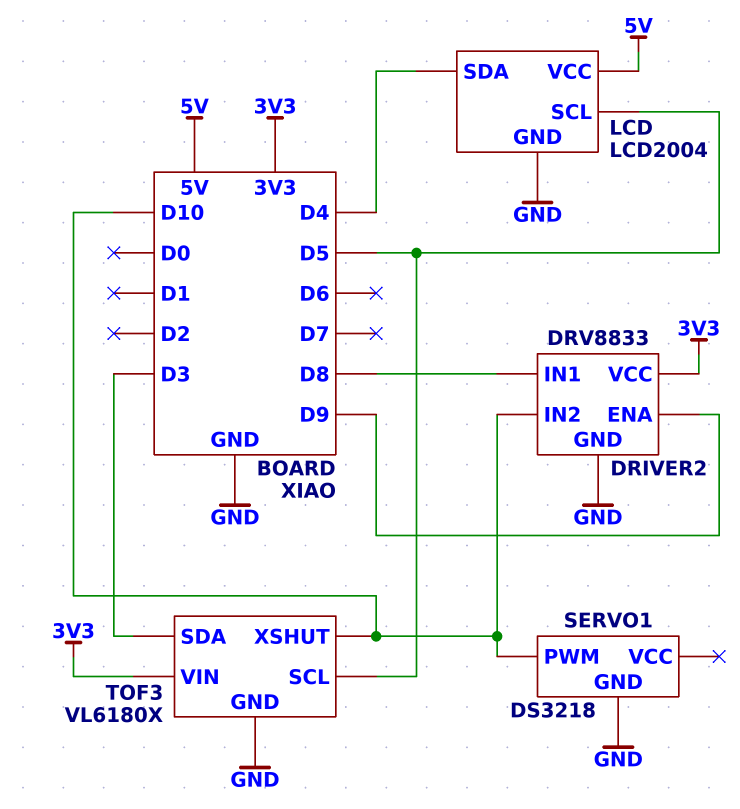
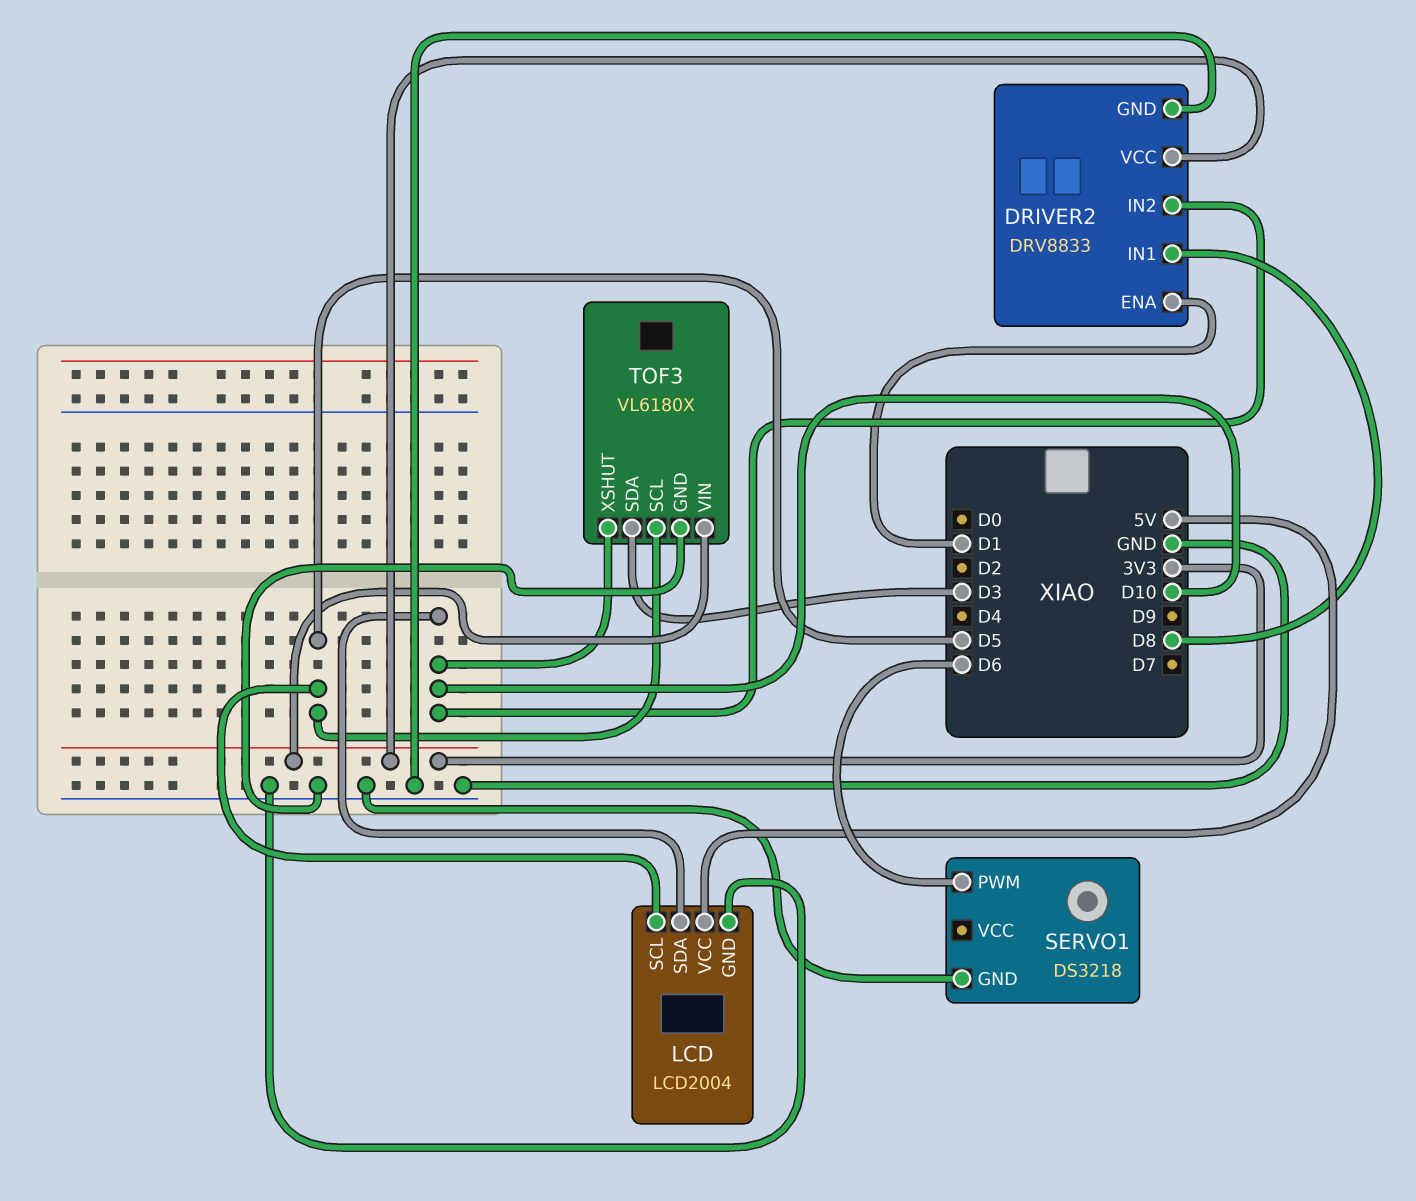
DRIVER2 pin ENA: D9 -> D1
LCD pin SDA: D4 -> D10
SERVO1 pin PWM: D10 -> D6

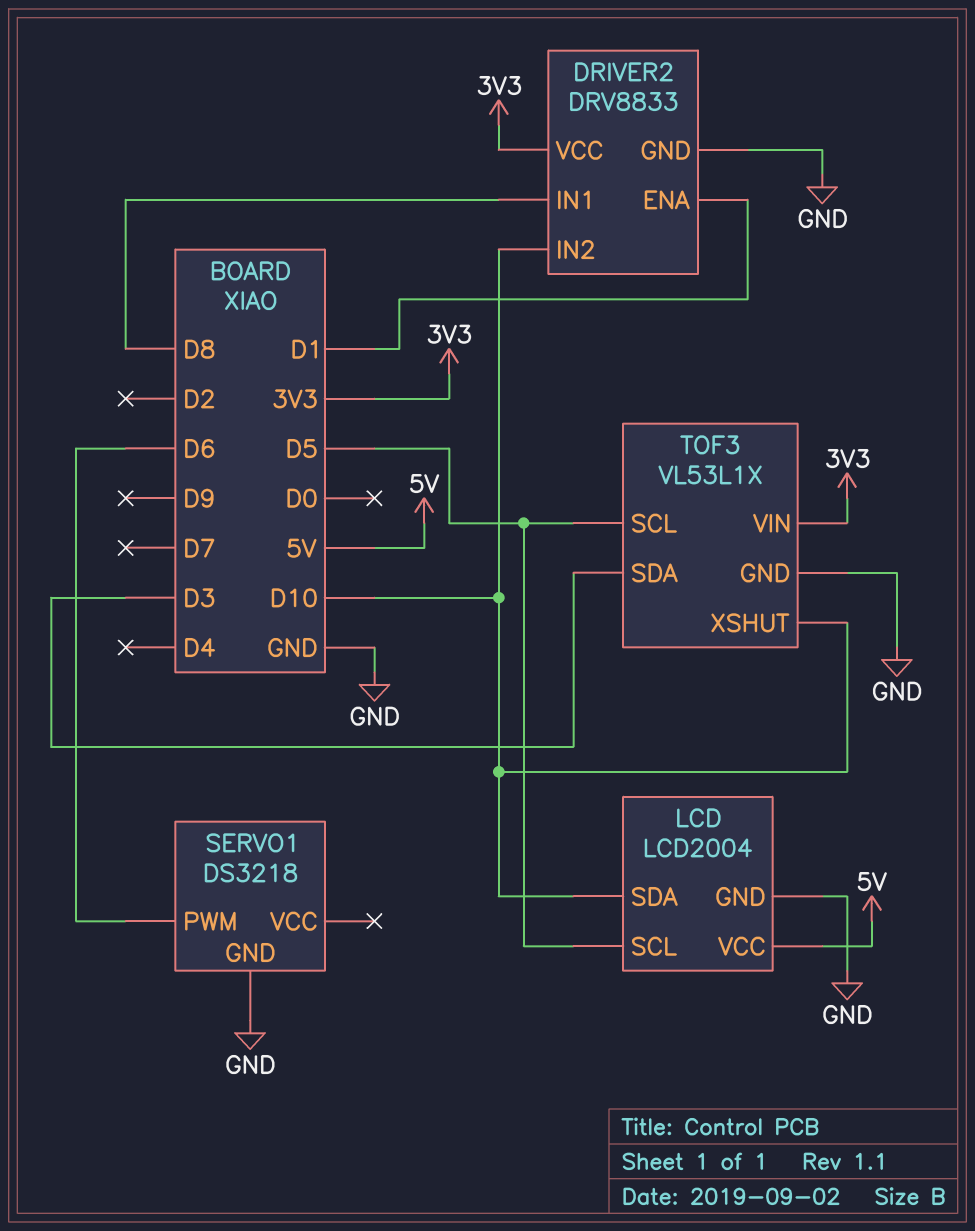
TOF3: VL6180X -> VL53L1X

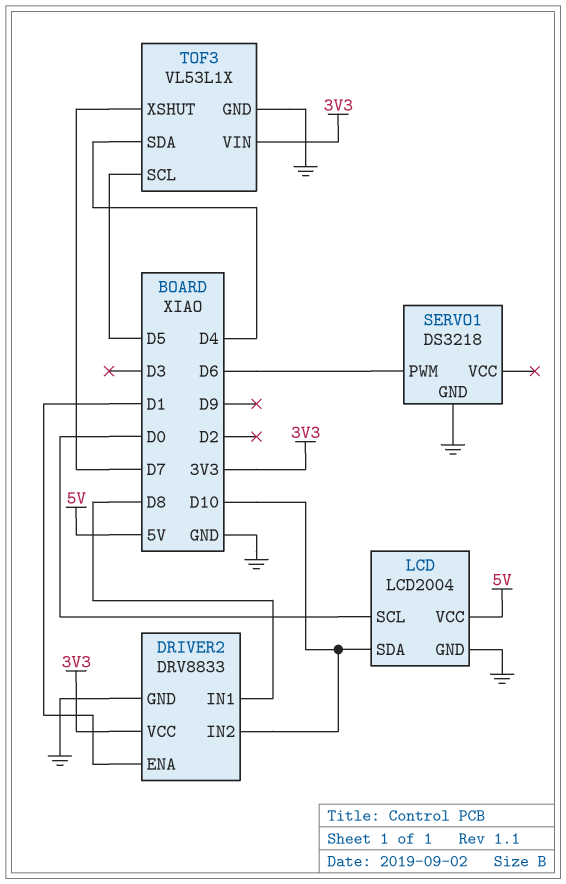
LCD pin SCL: D5 -> D0
TOF3 pin SDA: D3 -> D4
TOF3 pin XSHUT: D10 -> D7

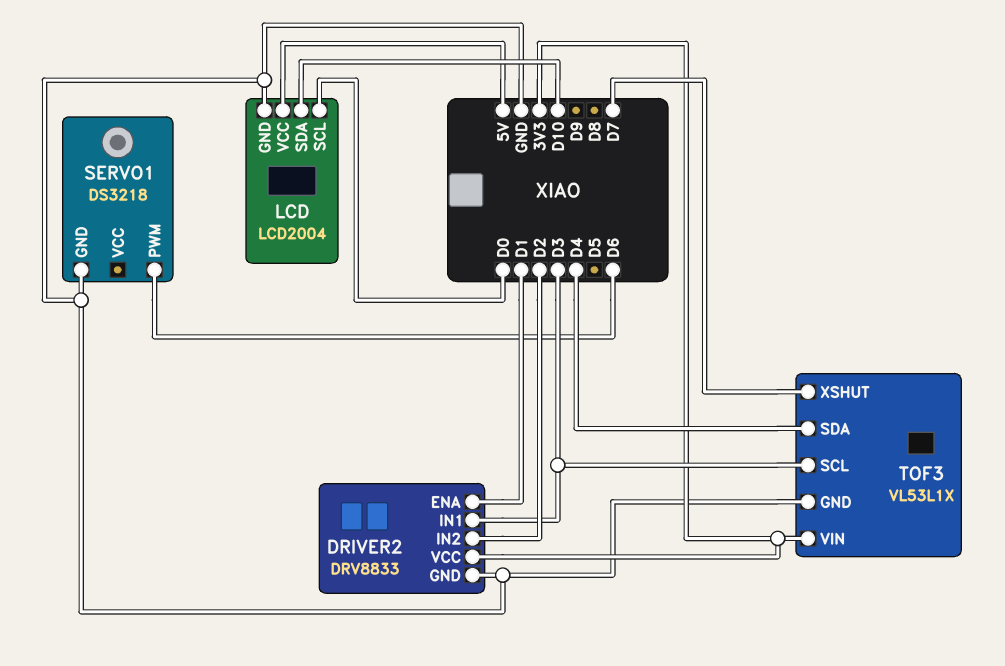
DRIVER2 pin IN1: D8 -> D3
DRIVER2 pin IN2: D10 -> D2
TOF3 pin SCL: D5 -> D3

